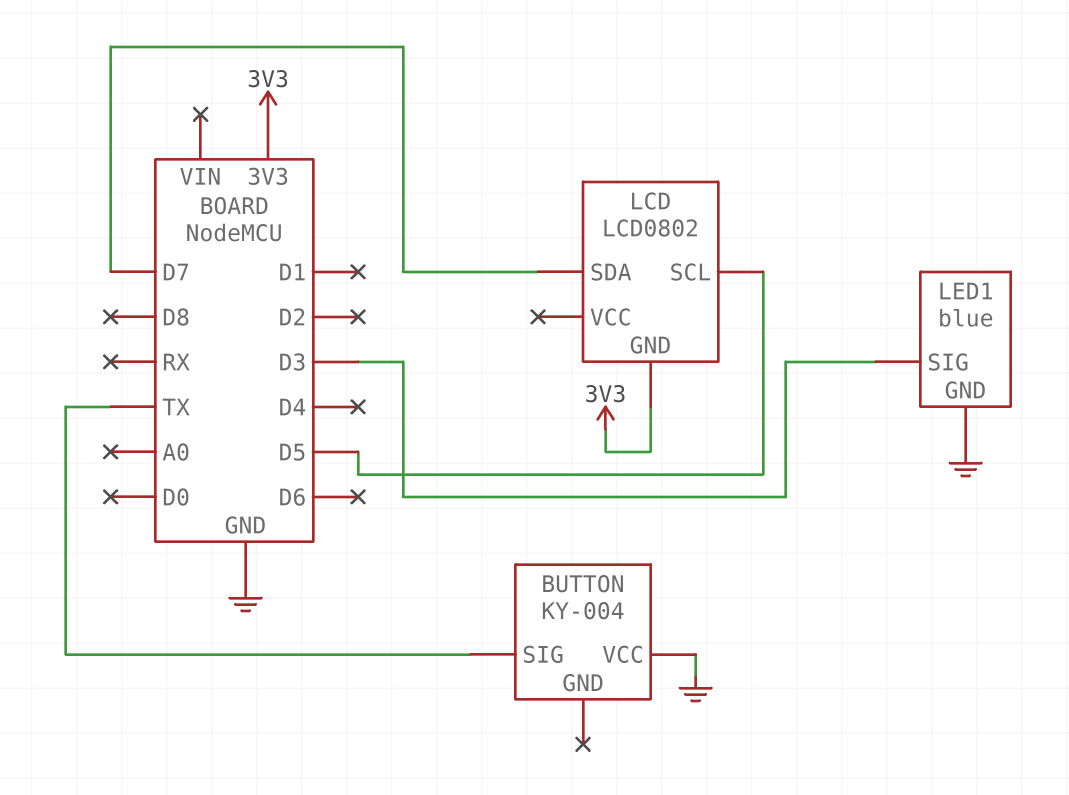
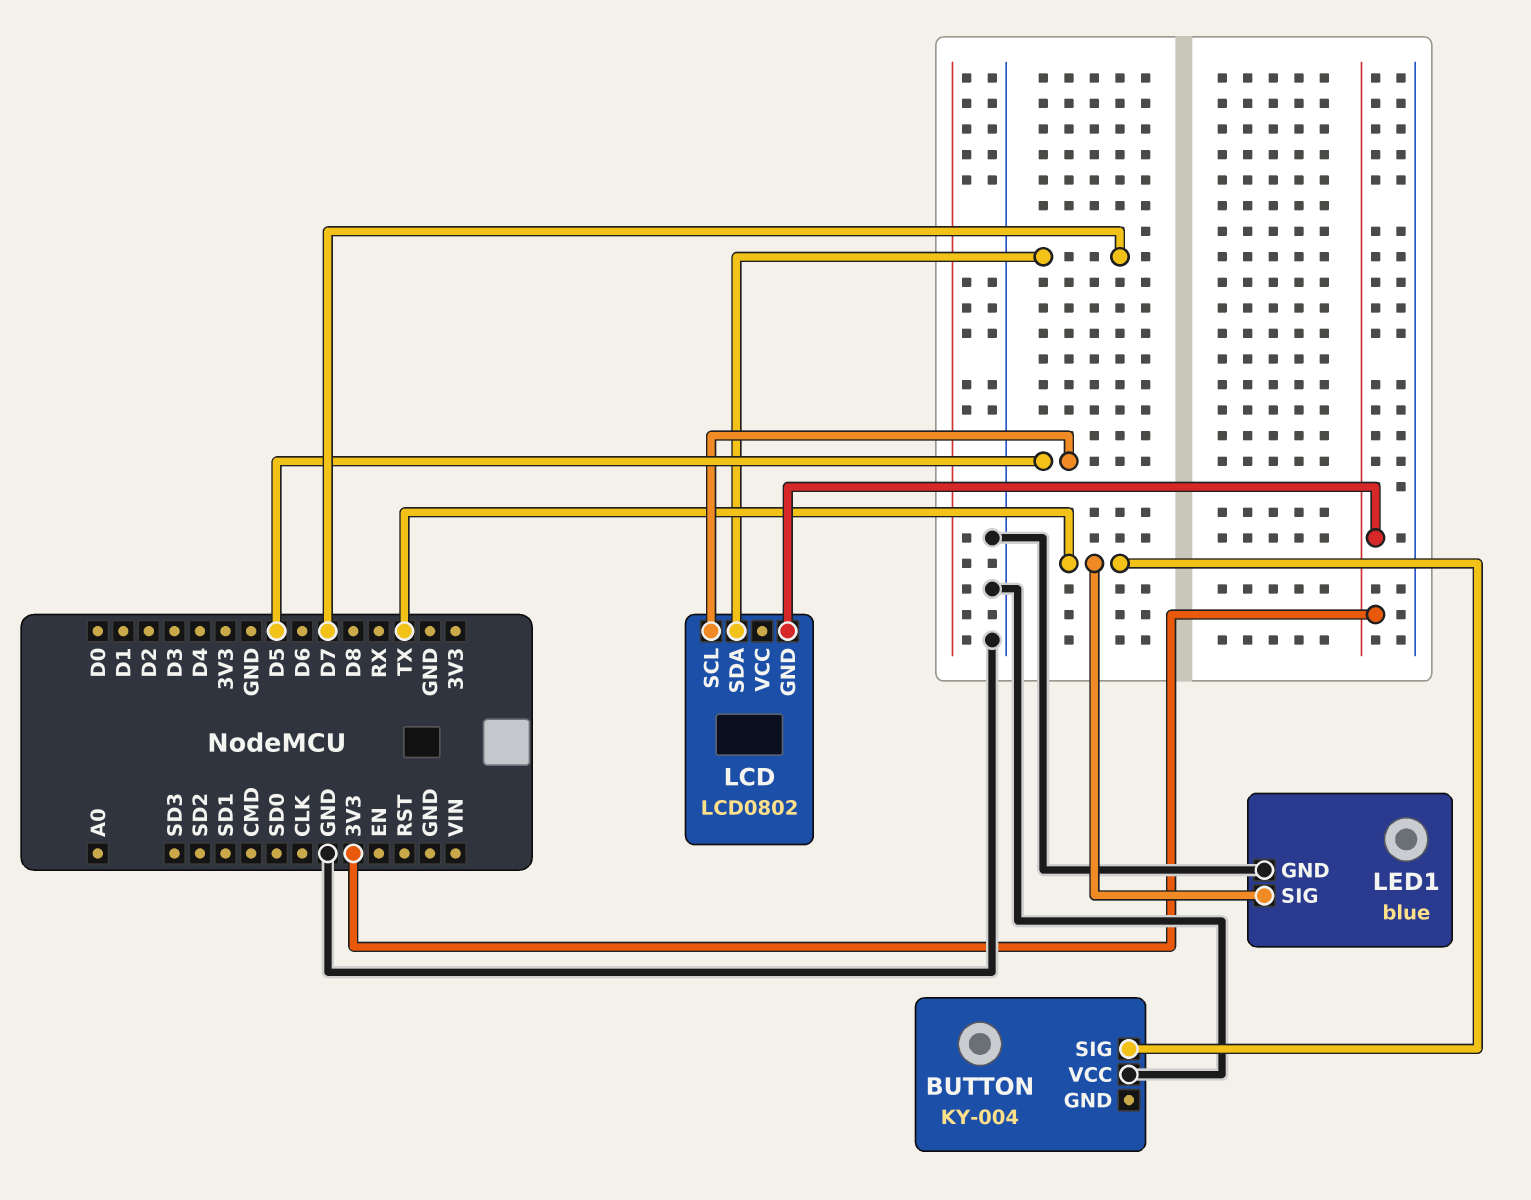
LED1 pin SIG: D3 -> TX

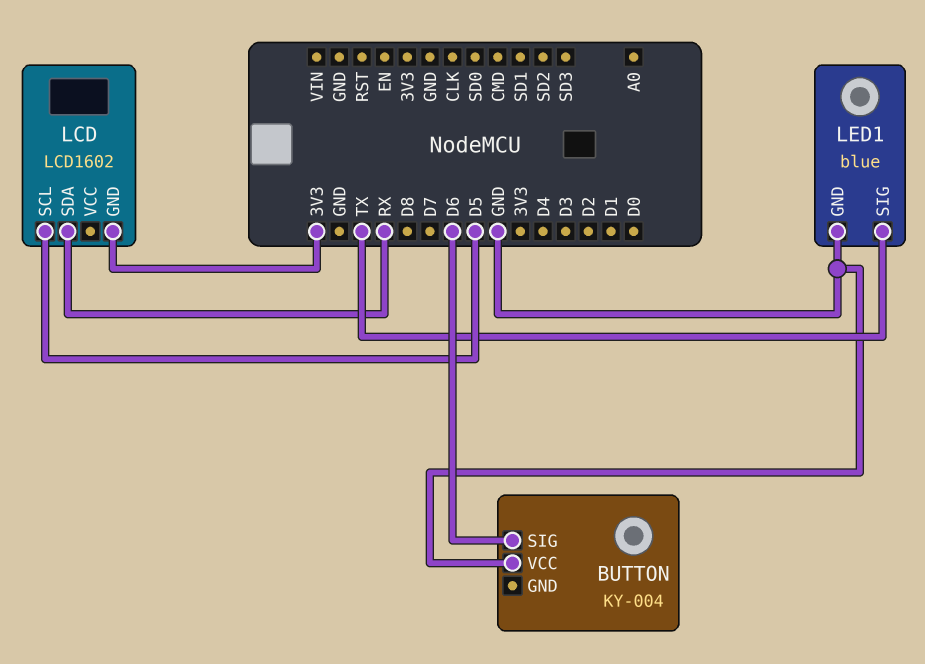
BUTTON pin SIG: TX -> D6
LCD: LCD0802 -> LCD1602
LCD pin SDA: D7 -> RX

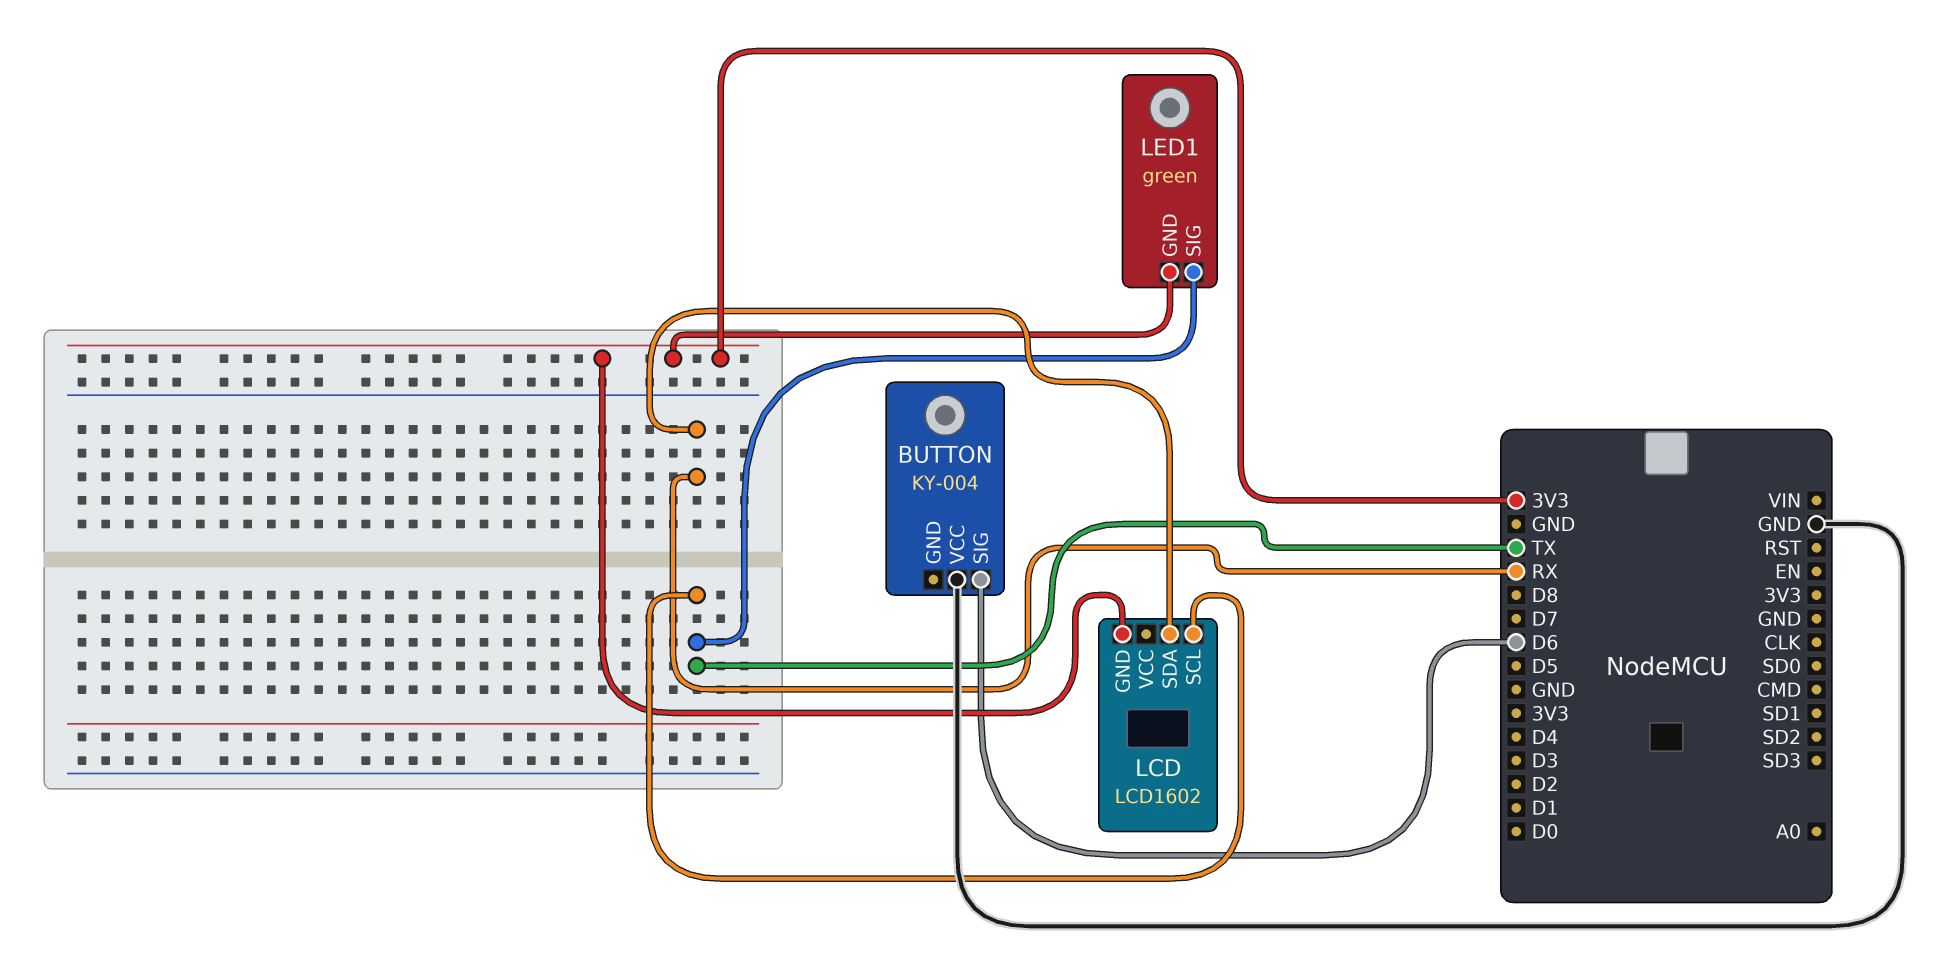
LCD pin SCL: D5 -> TX
LED1: blue -> green
LED1 pin GND: GND -> 3V3

